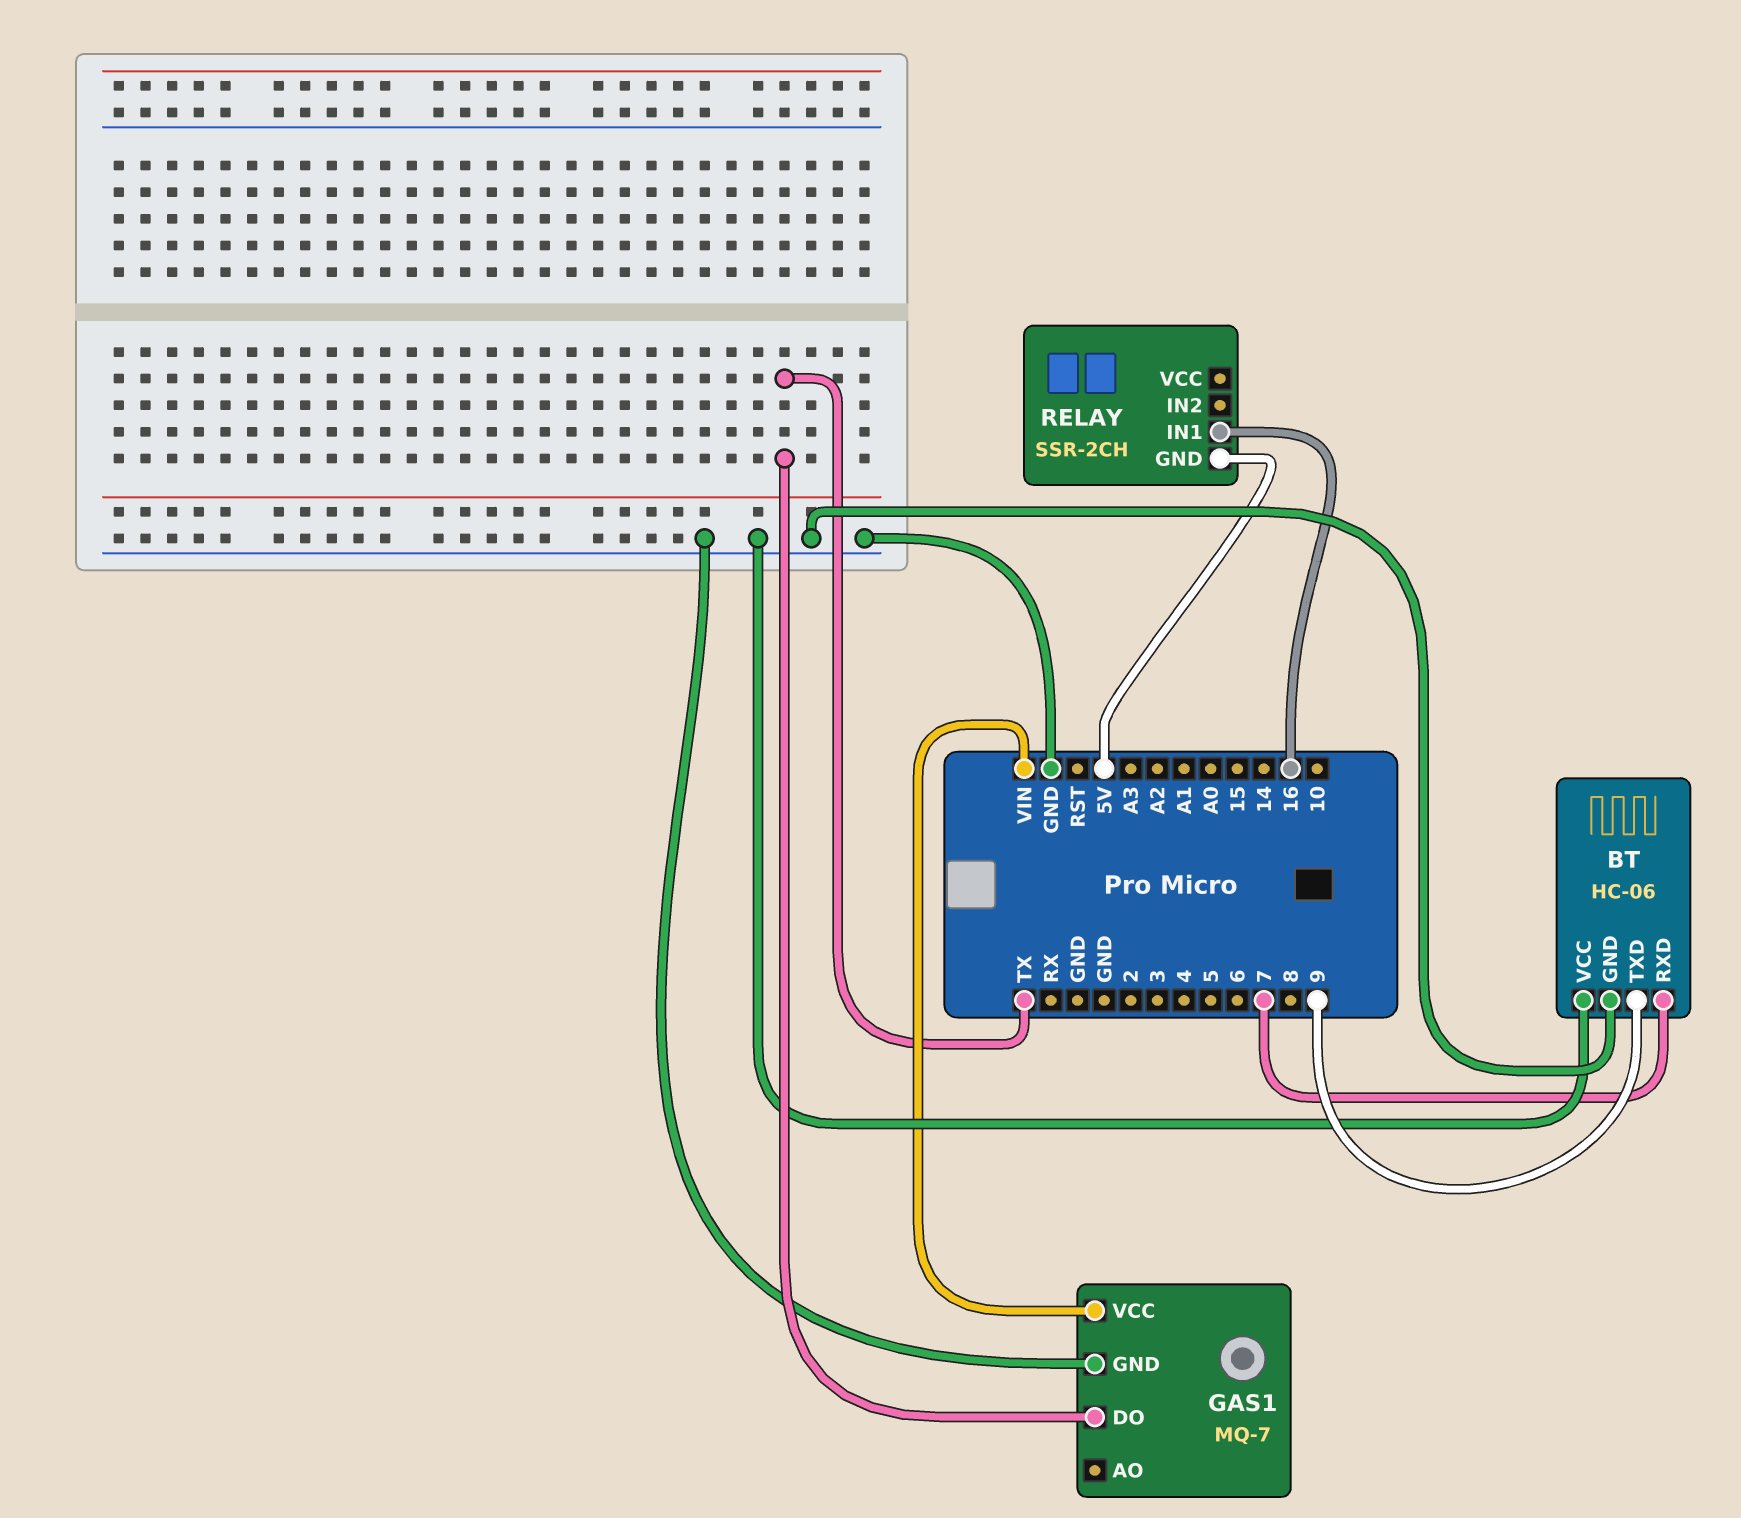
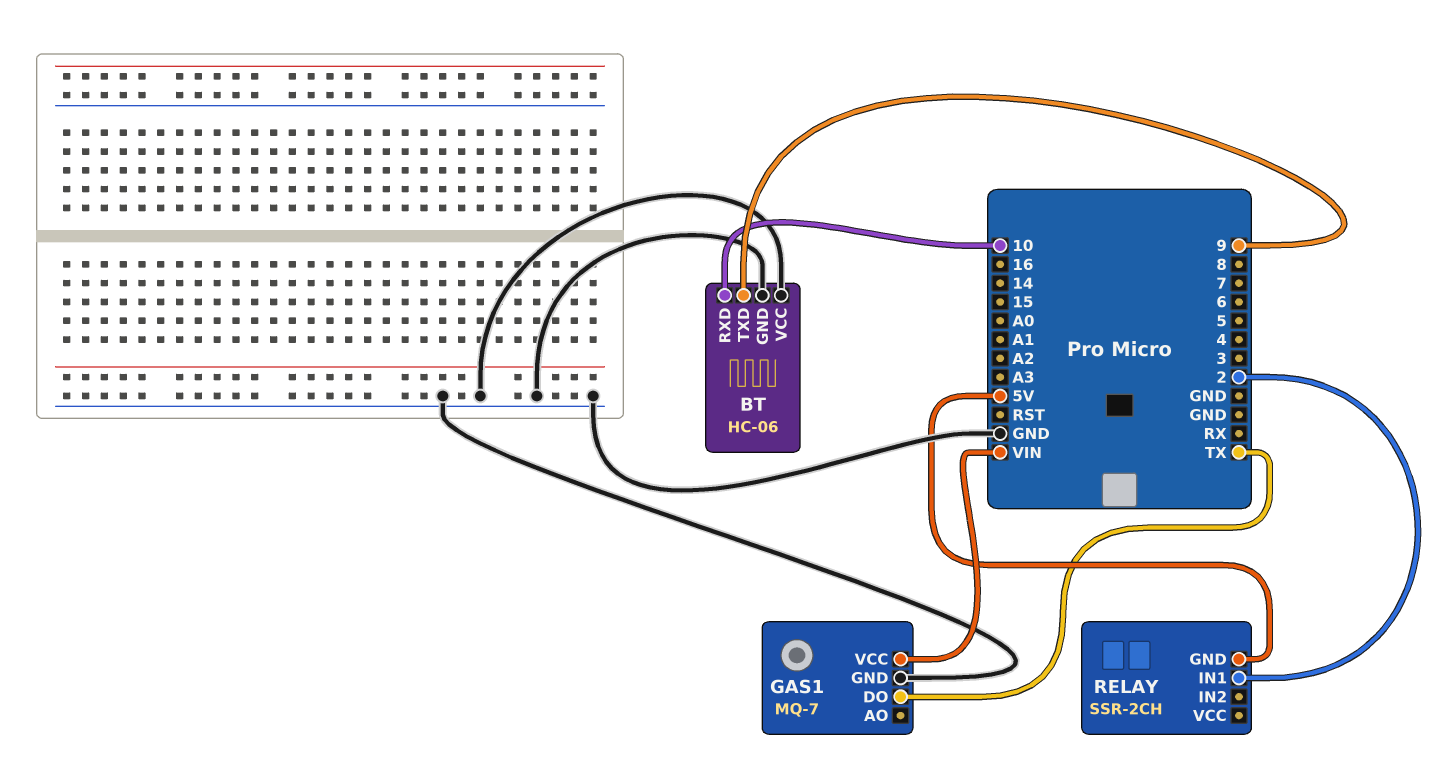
BT pin RXD: 7 -> 10
RELAY pin IN1: 16 -> 2

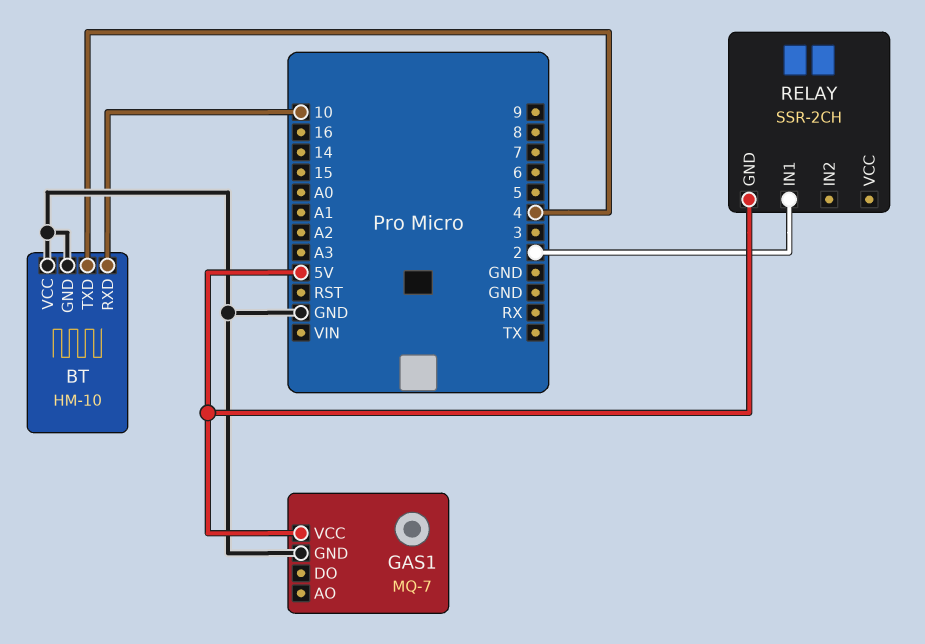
BT: HC-06 -> HM-10
BT pin TXD: 9 -> 4
GAS1 pin DO: TX -> none
GAS1 pin VCC: VIN -> 5V

